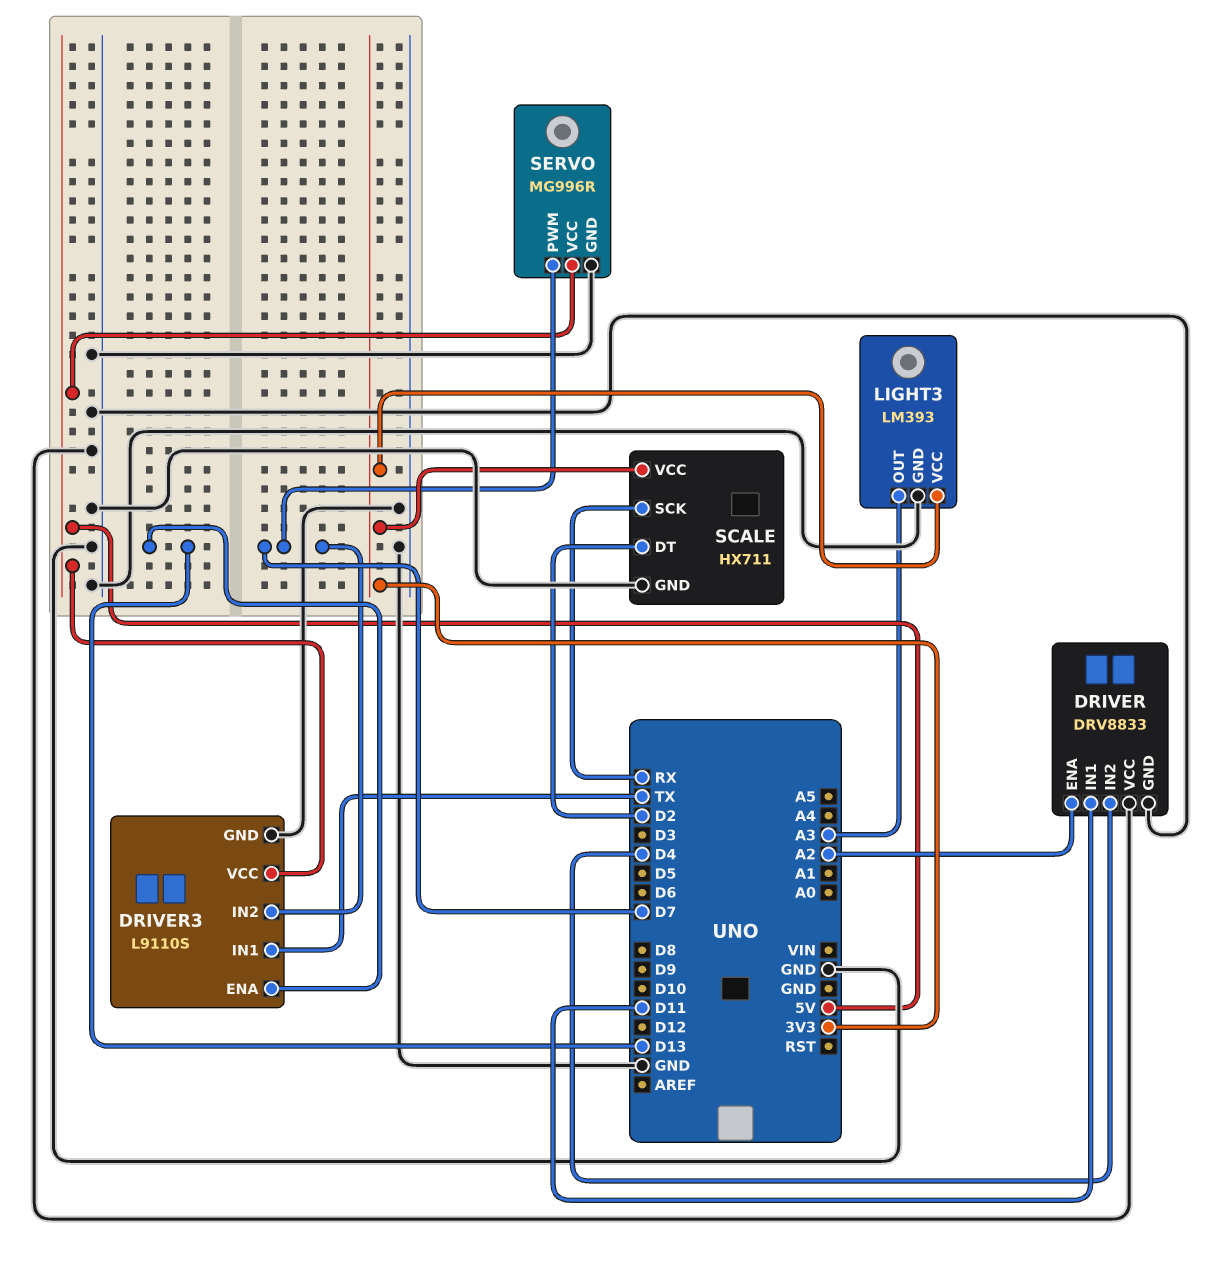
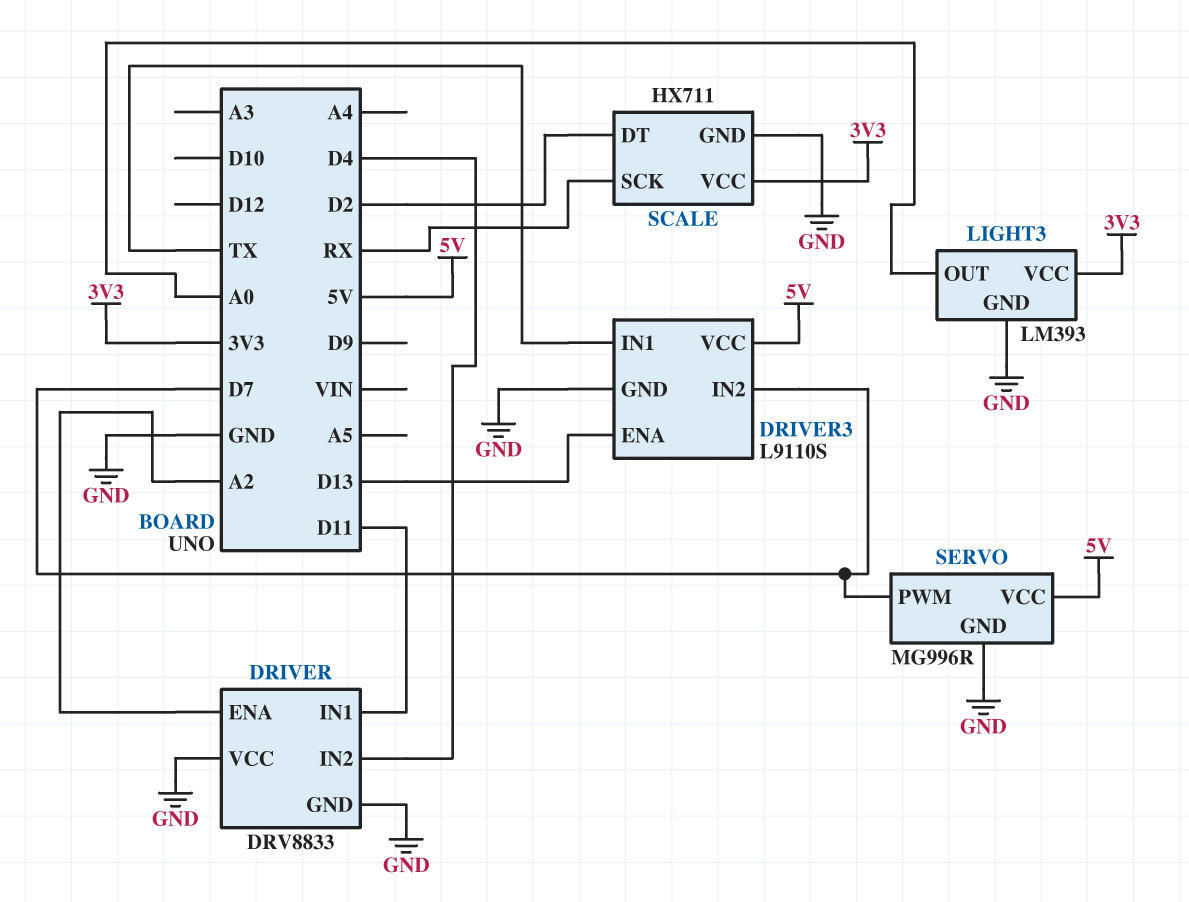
LIGHT3 pin OUT: A3 -> A0

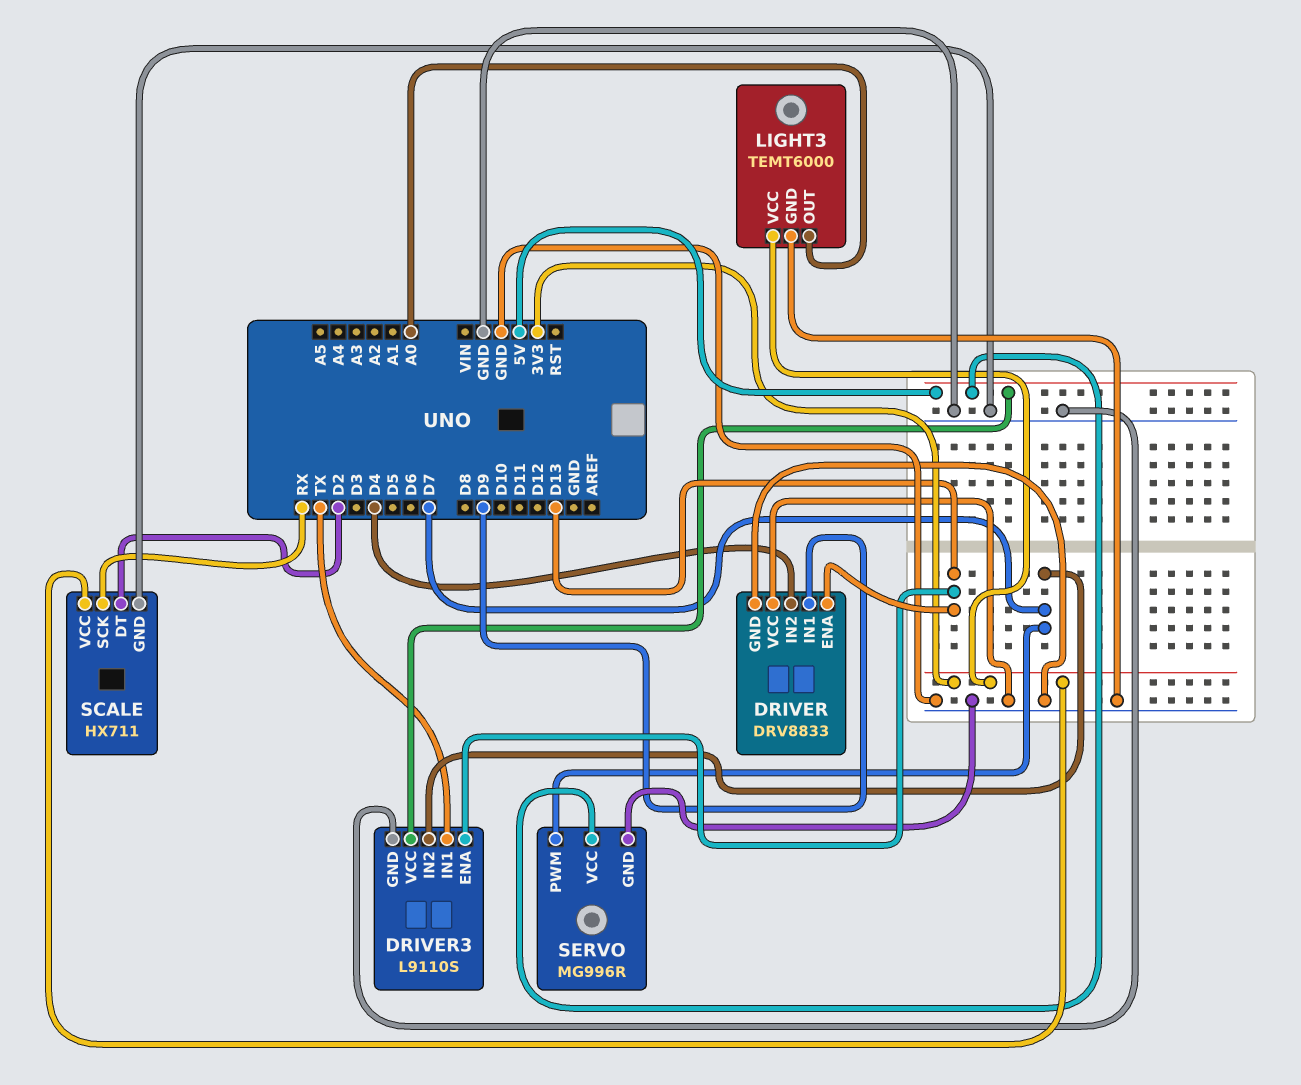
DRIVER pin ENA: A2 -> D13
DRIVER pin IN1: D11 -> D9
LIGHT3: LM393 -> TEMT6000

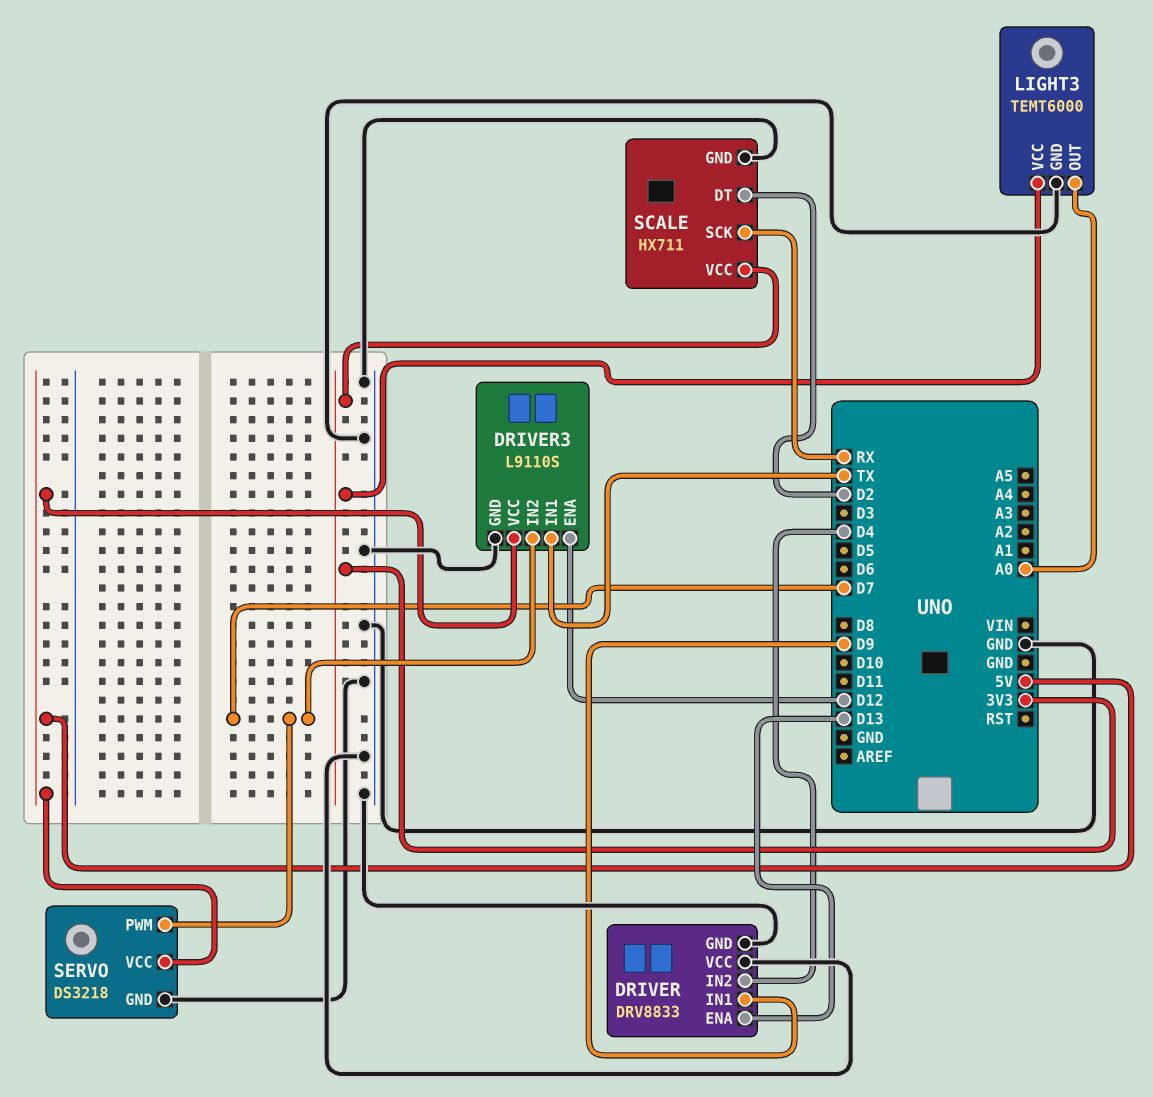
DRIVER3 pin ENA: D13 -> D12
SERVO: MG996R -> DS3218

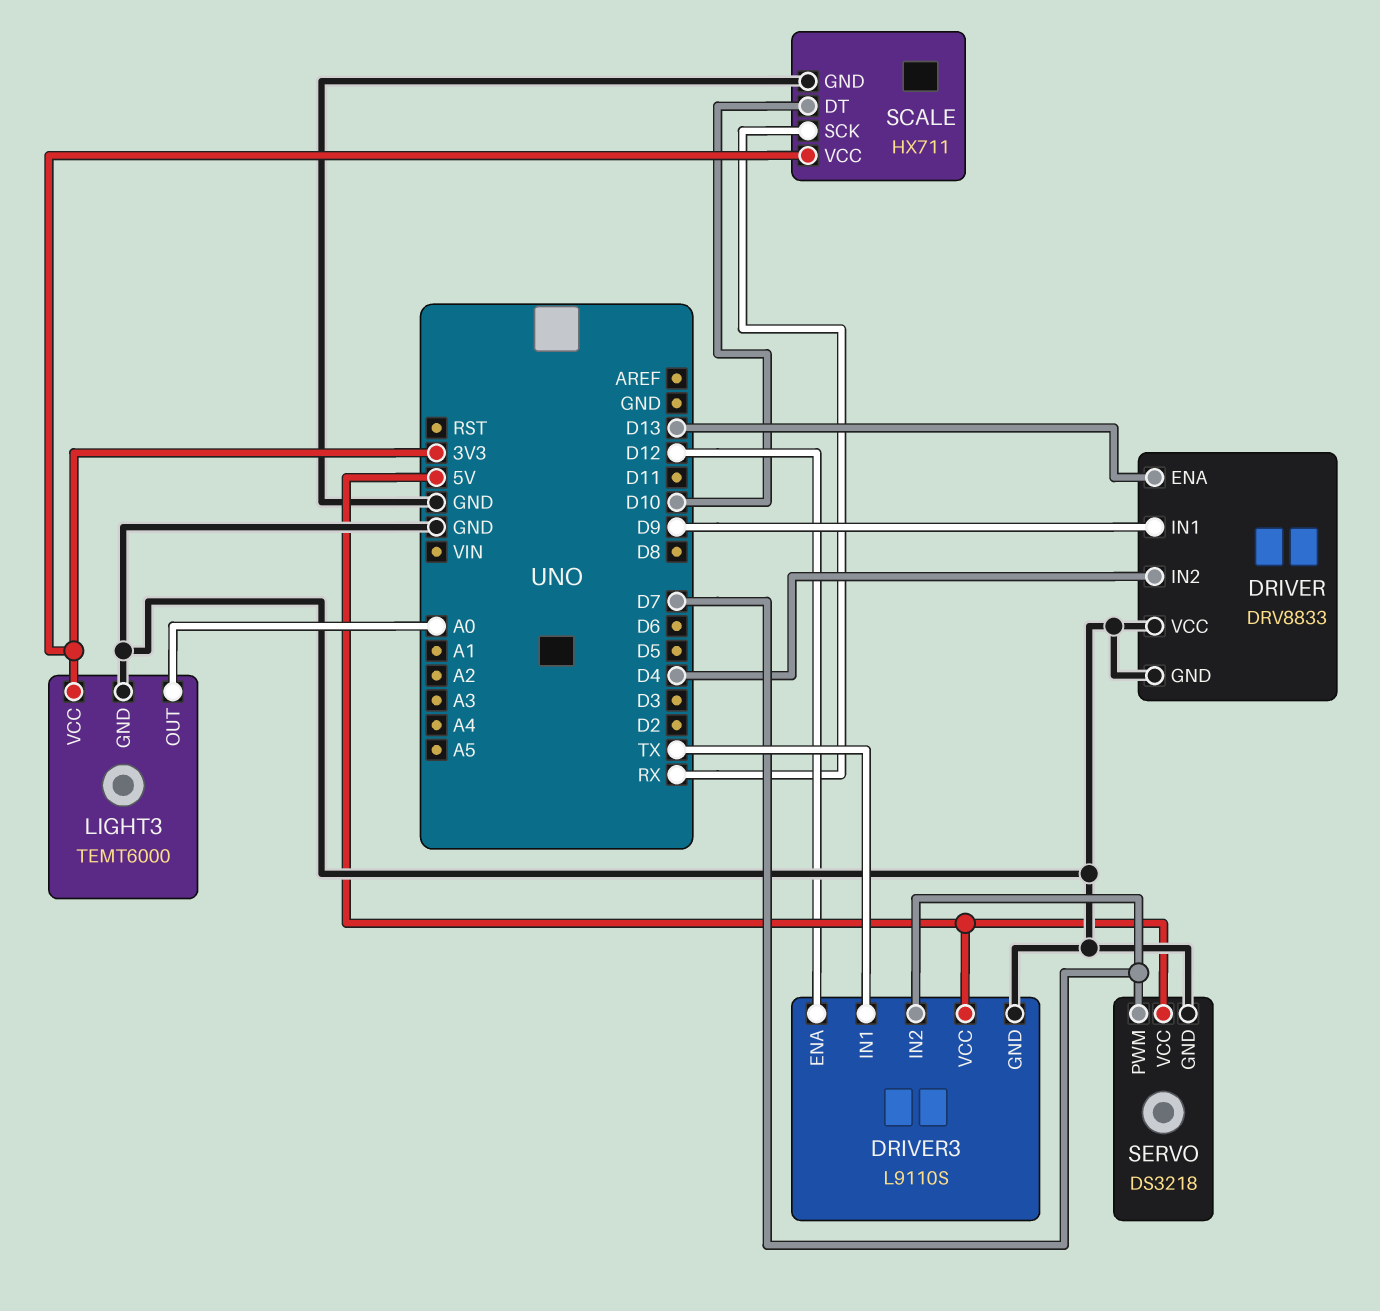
SCALE pin DT: D2 -> D10

